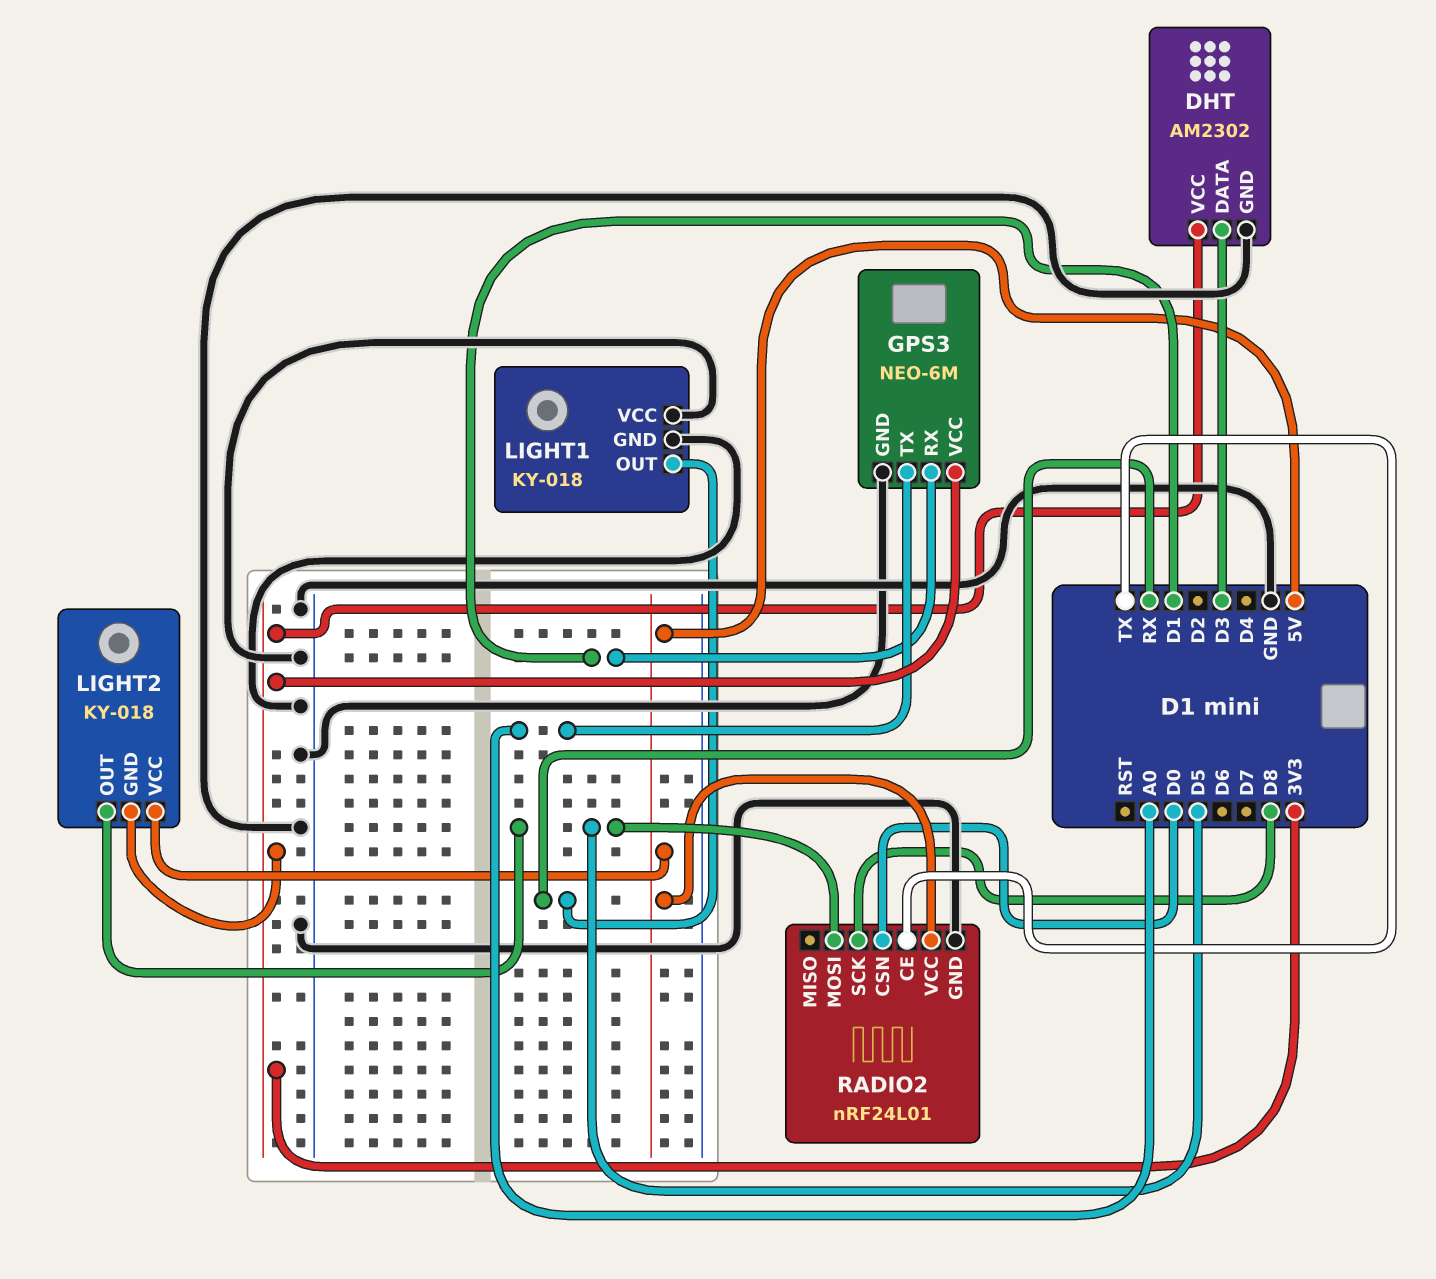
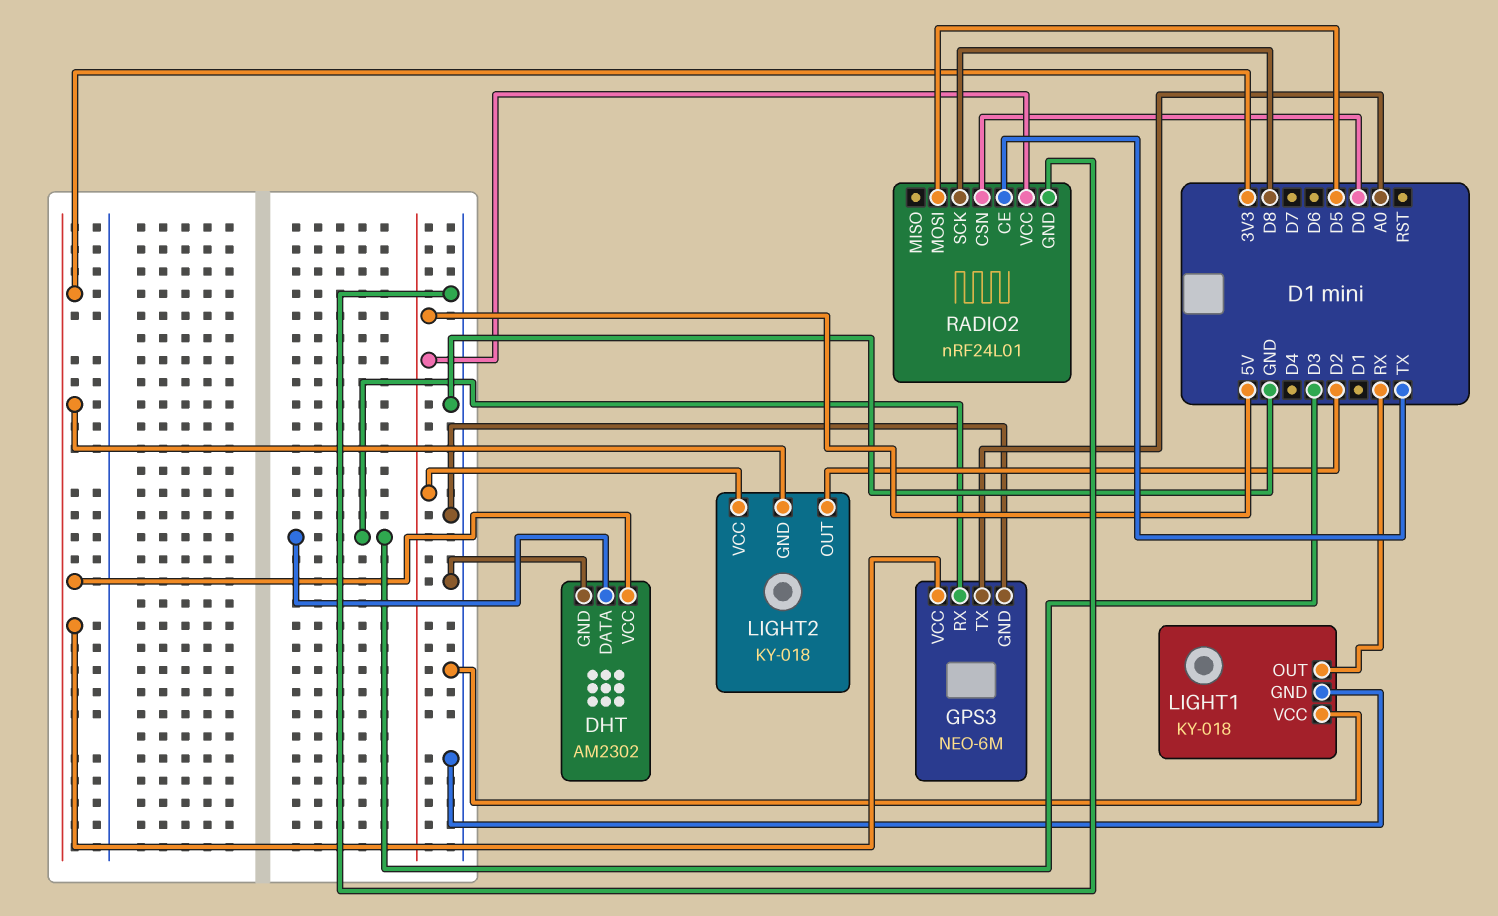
GPS3 pin RX: D1 -> D3
LIGHT2 pin OUT: D5 -> D2

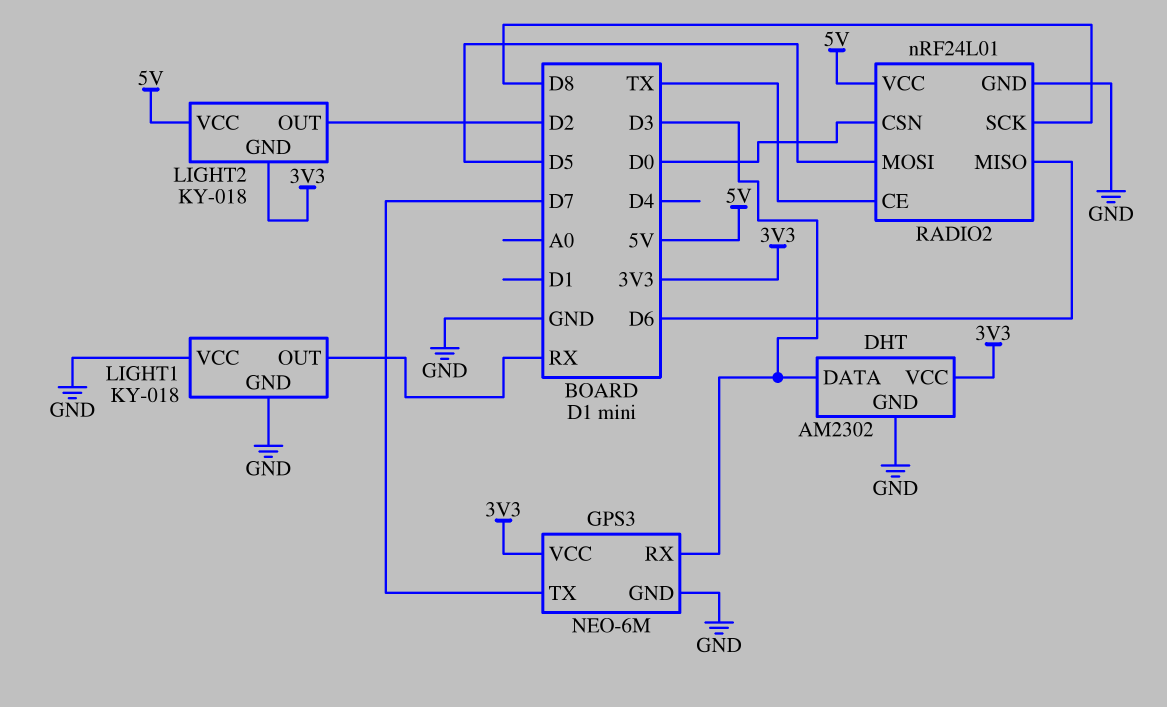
GPS3 pin TX: A0 -> D7
RADIO2 pin MISO: none -> D6

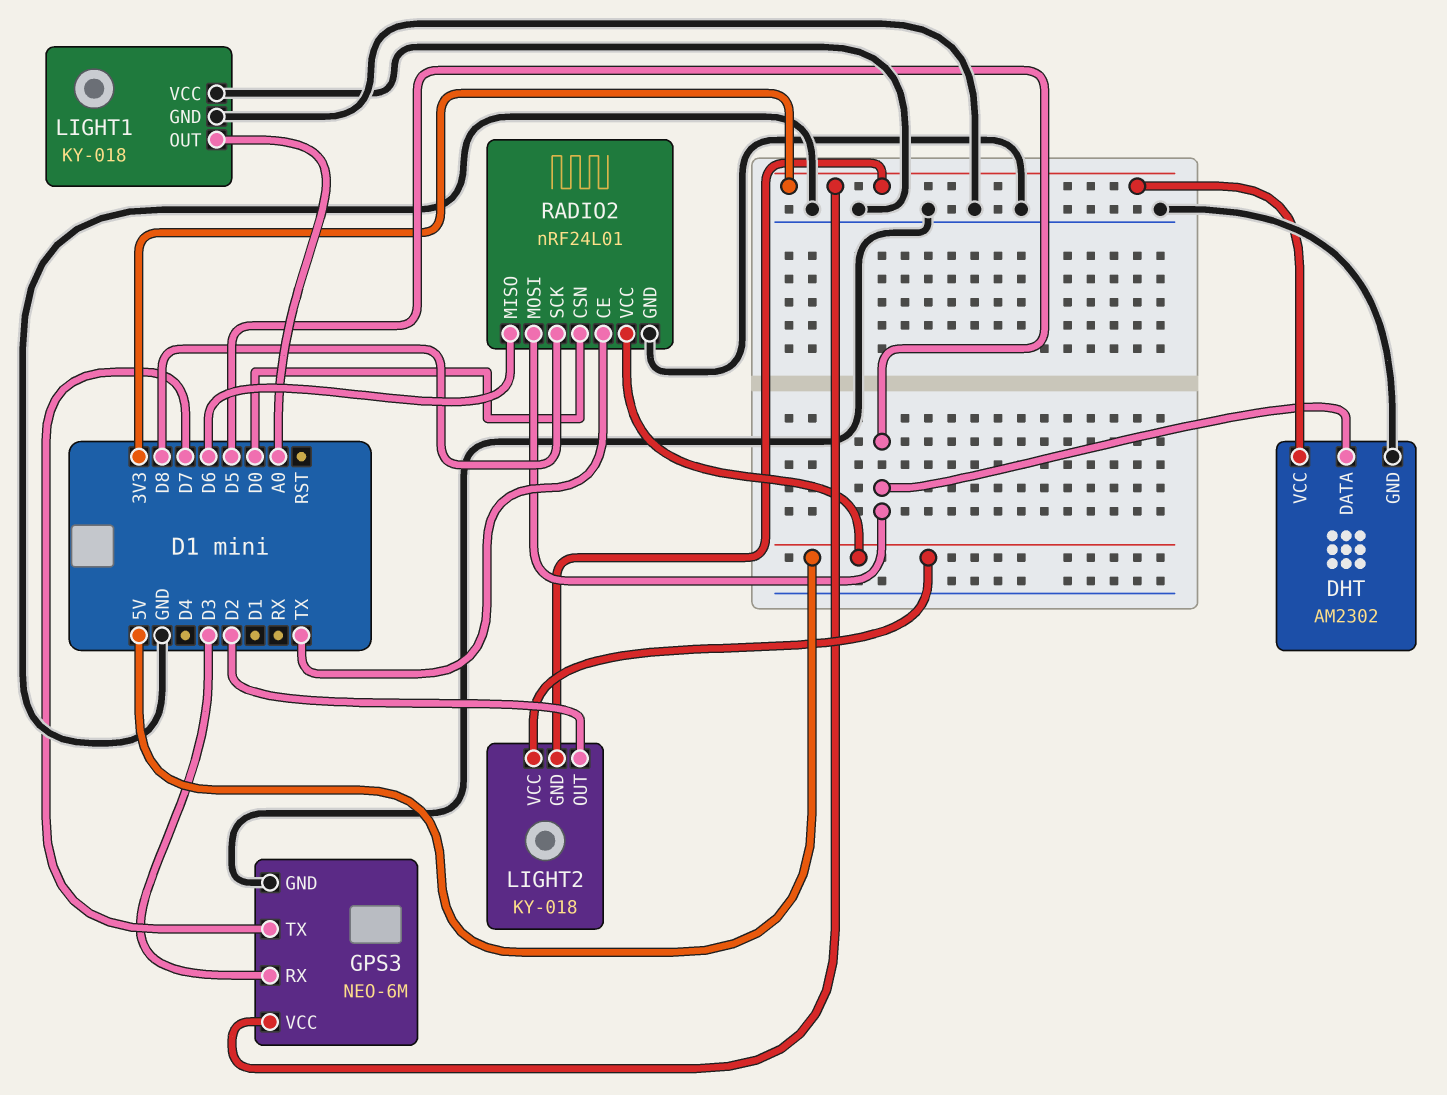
DHT pin DATA: D3 -> D5
LIGHT1 pin OUT: RX -> A0

